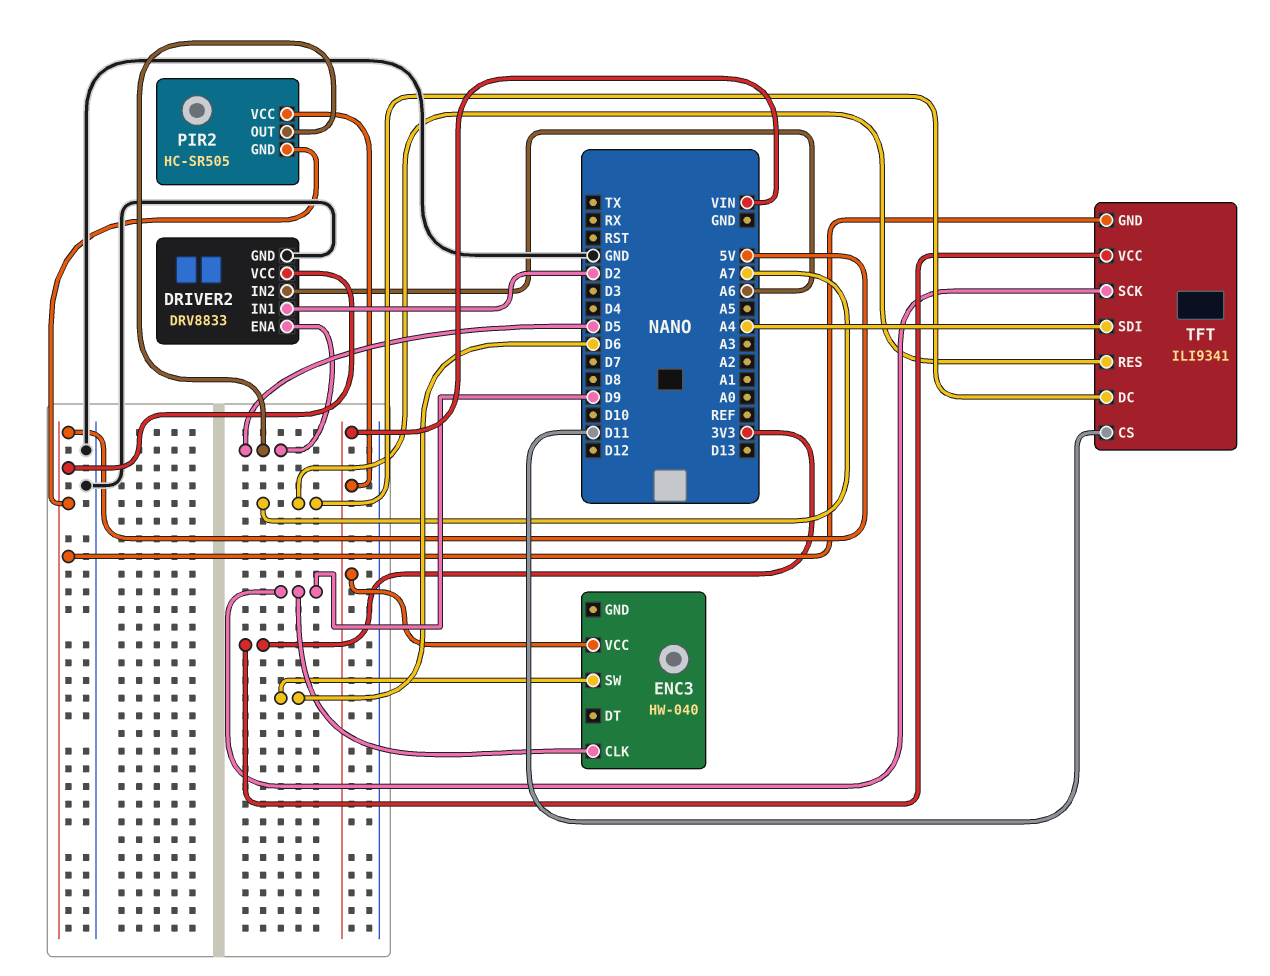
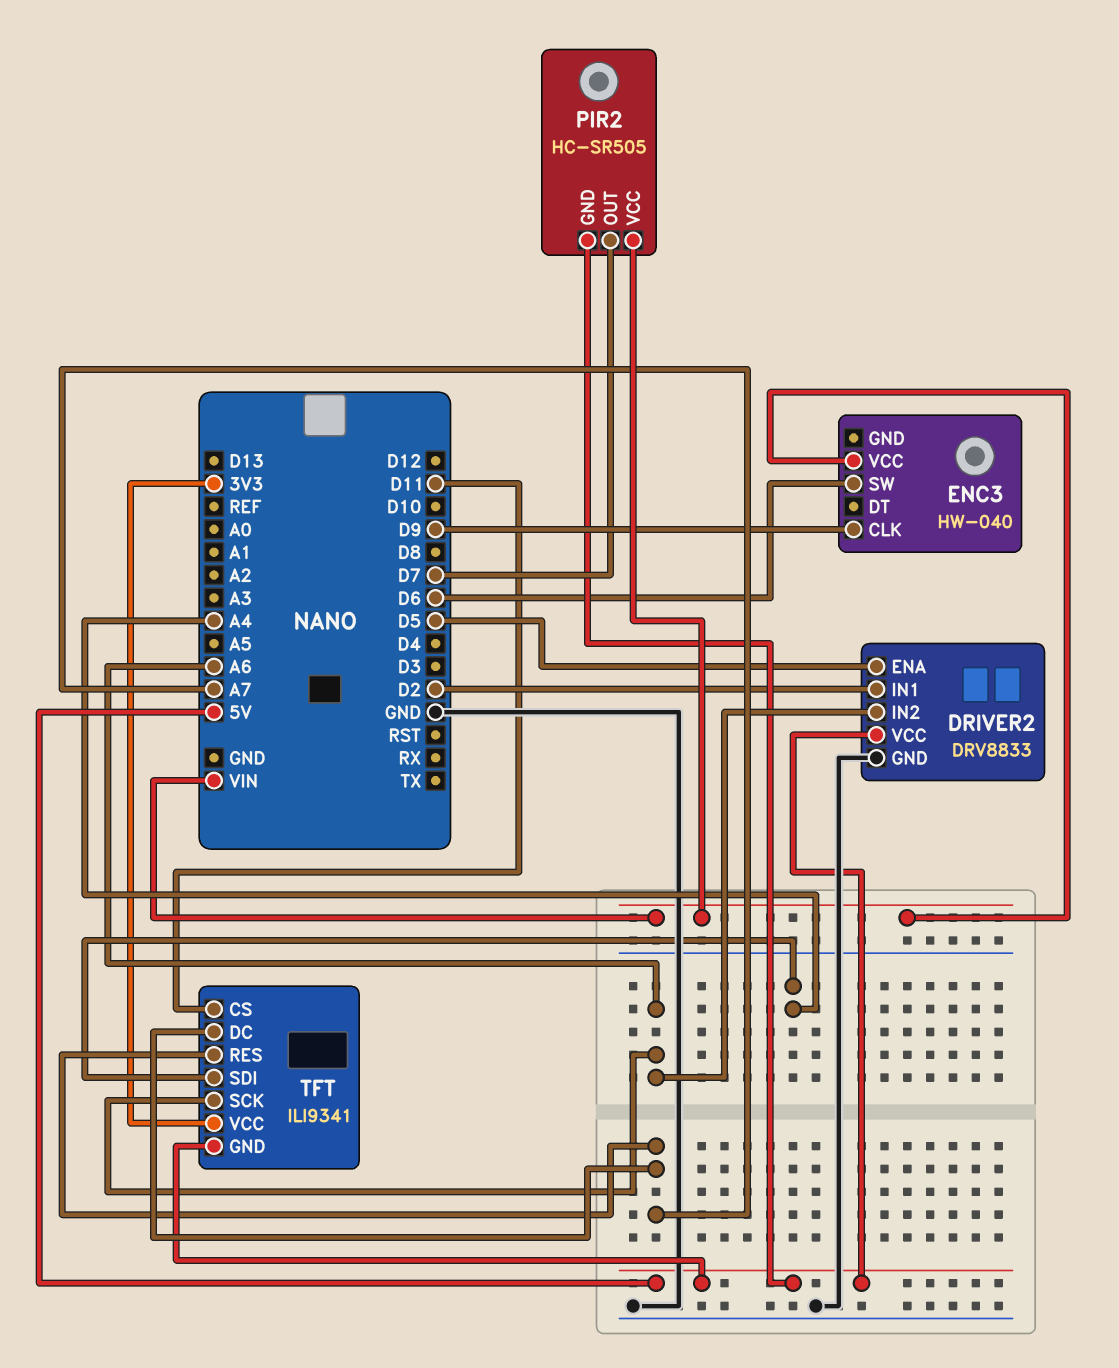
PIR2 pin OUT: D5 -> D7
TFT pin SCK: D9 -> A6

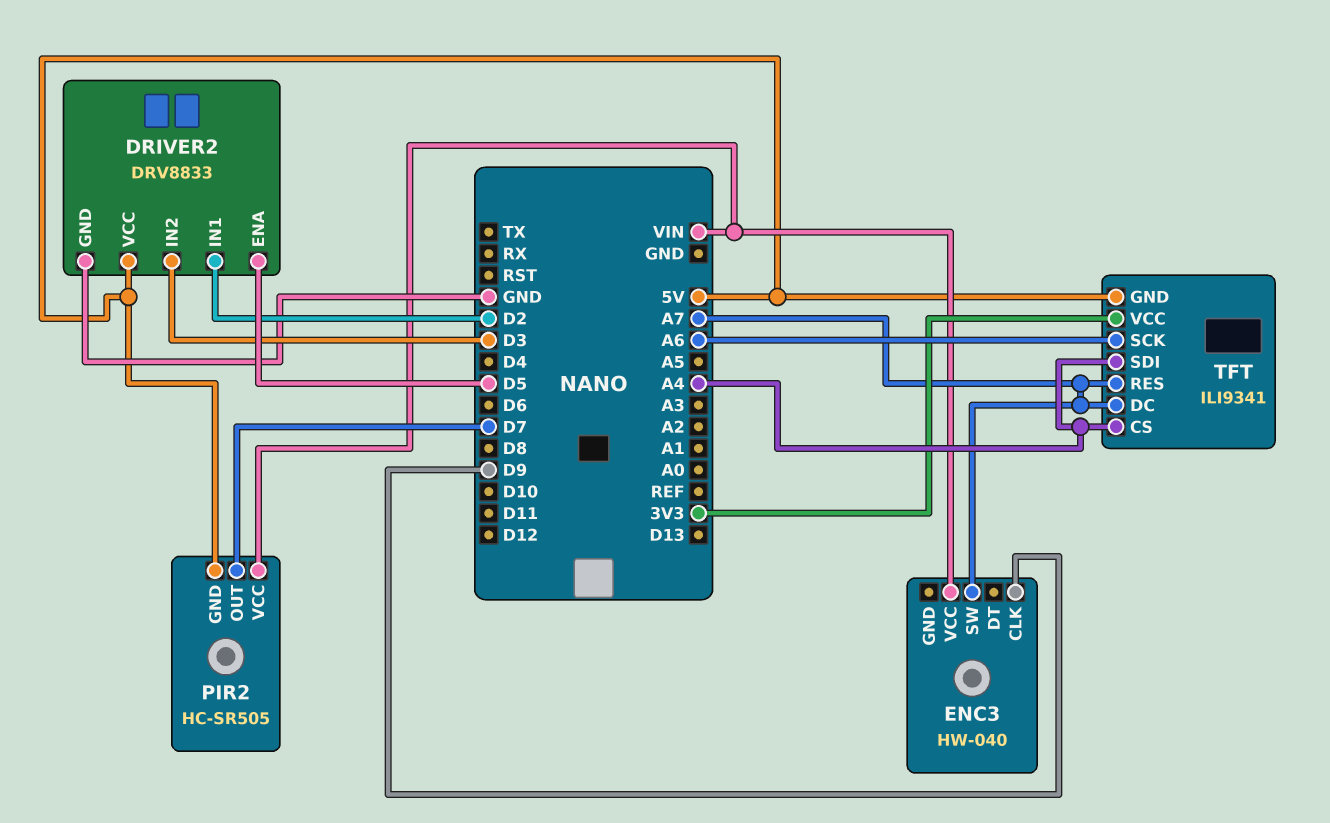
DRIVER2 pin IN2: A6 -> D3
ENC3 pin SW: D6 -> A7
TFT pin CS: D11 -> A4

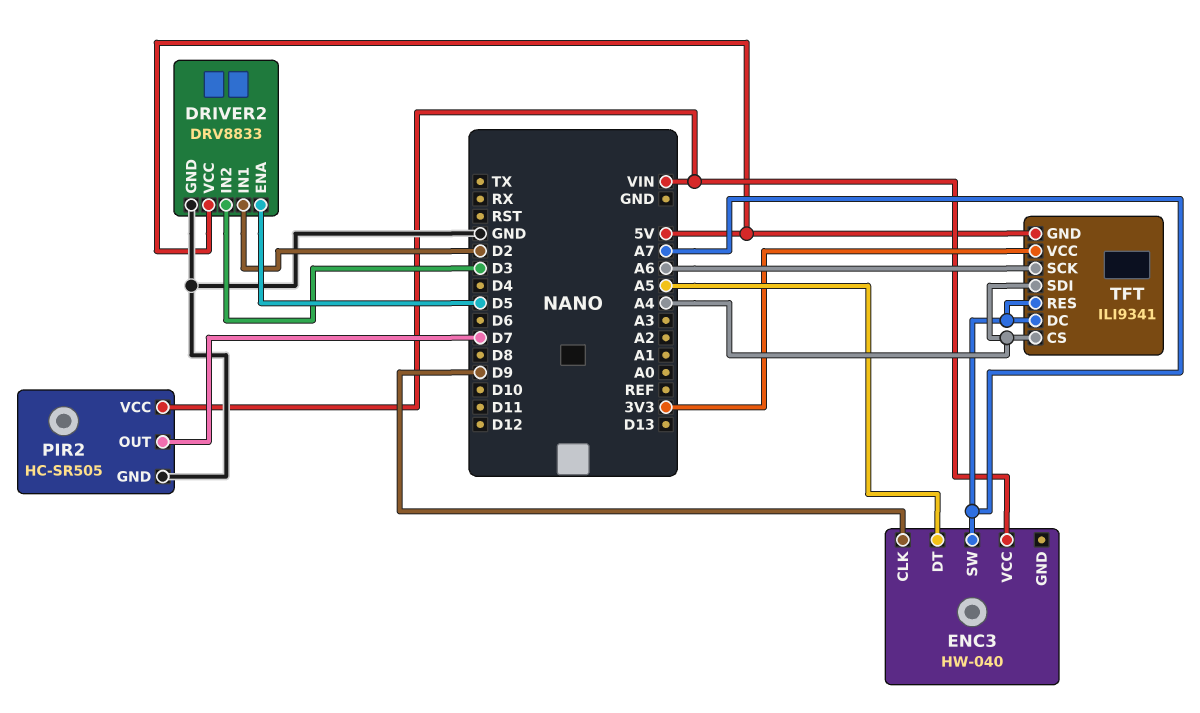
ENC3 pin DT: none -> A5
PIR2 pin GND: 5V -> GND

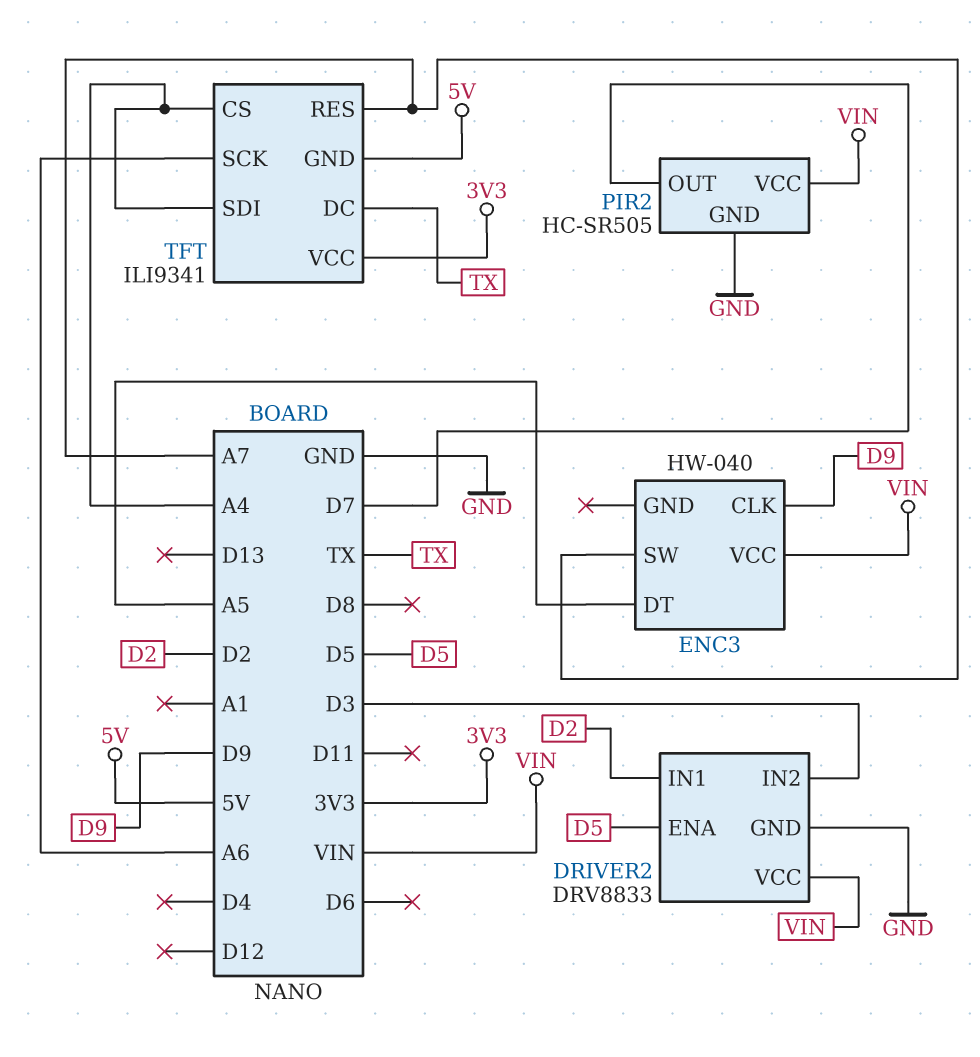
DRIVER2 pin VCC: 5V -> VIN
TFT pin DC: A7 -> TX

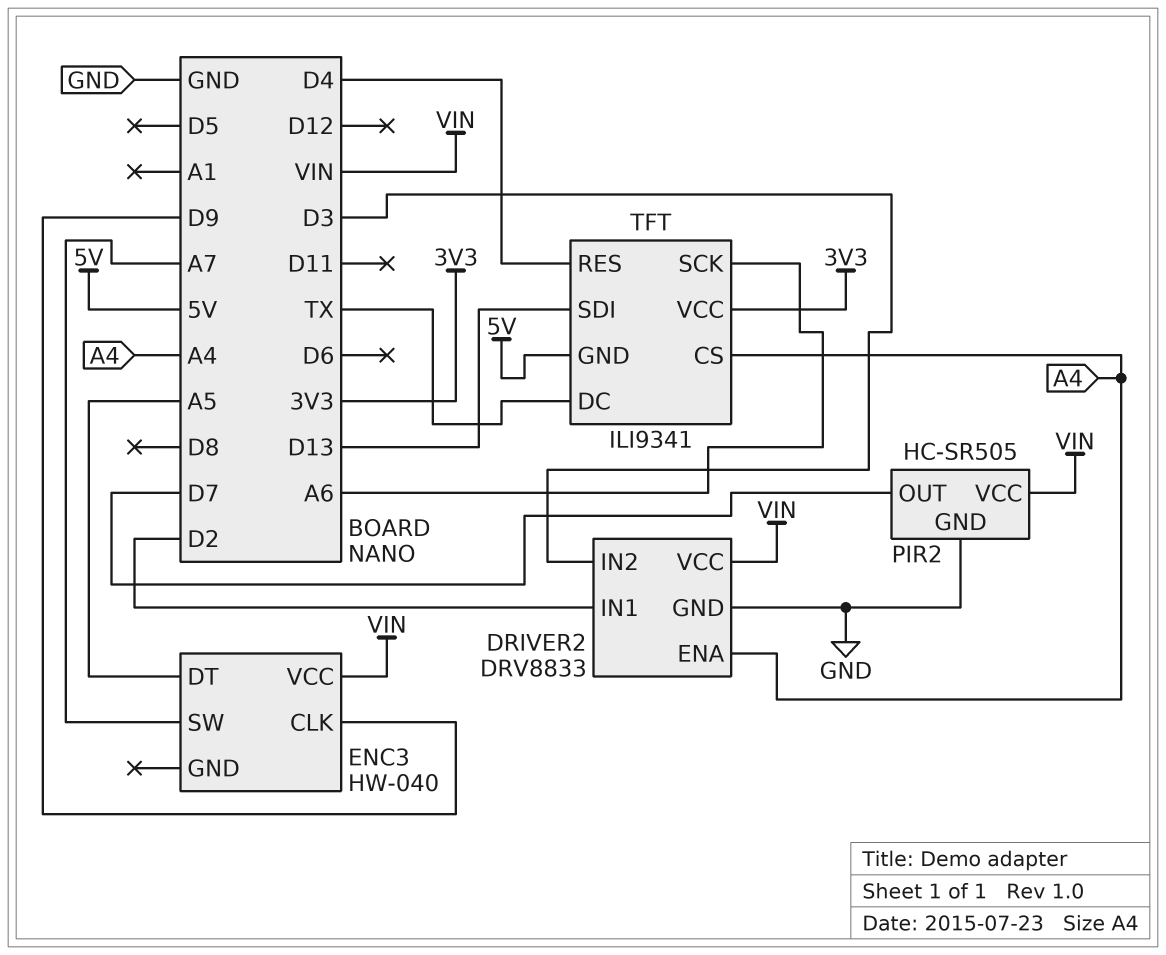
DRIVER2 pin ENA: D5 -> A4
TFT pin RES: A7 -> D4
TFT pin SDI: A4 -> D13

